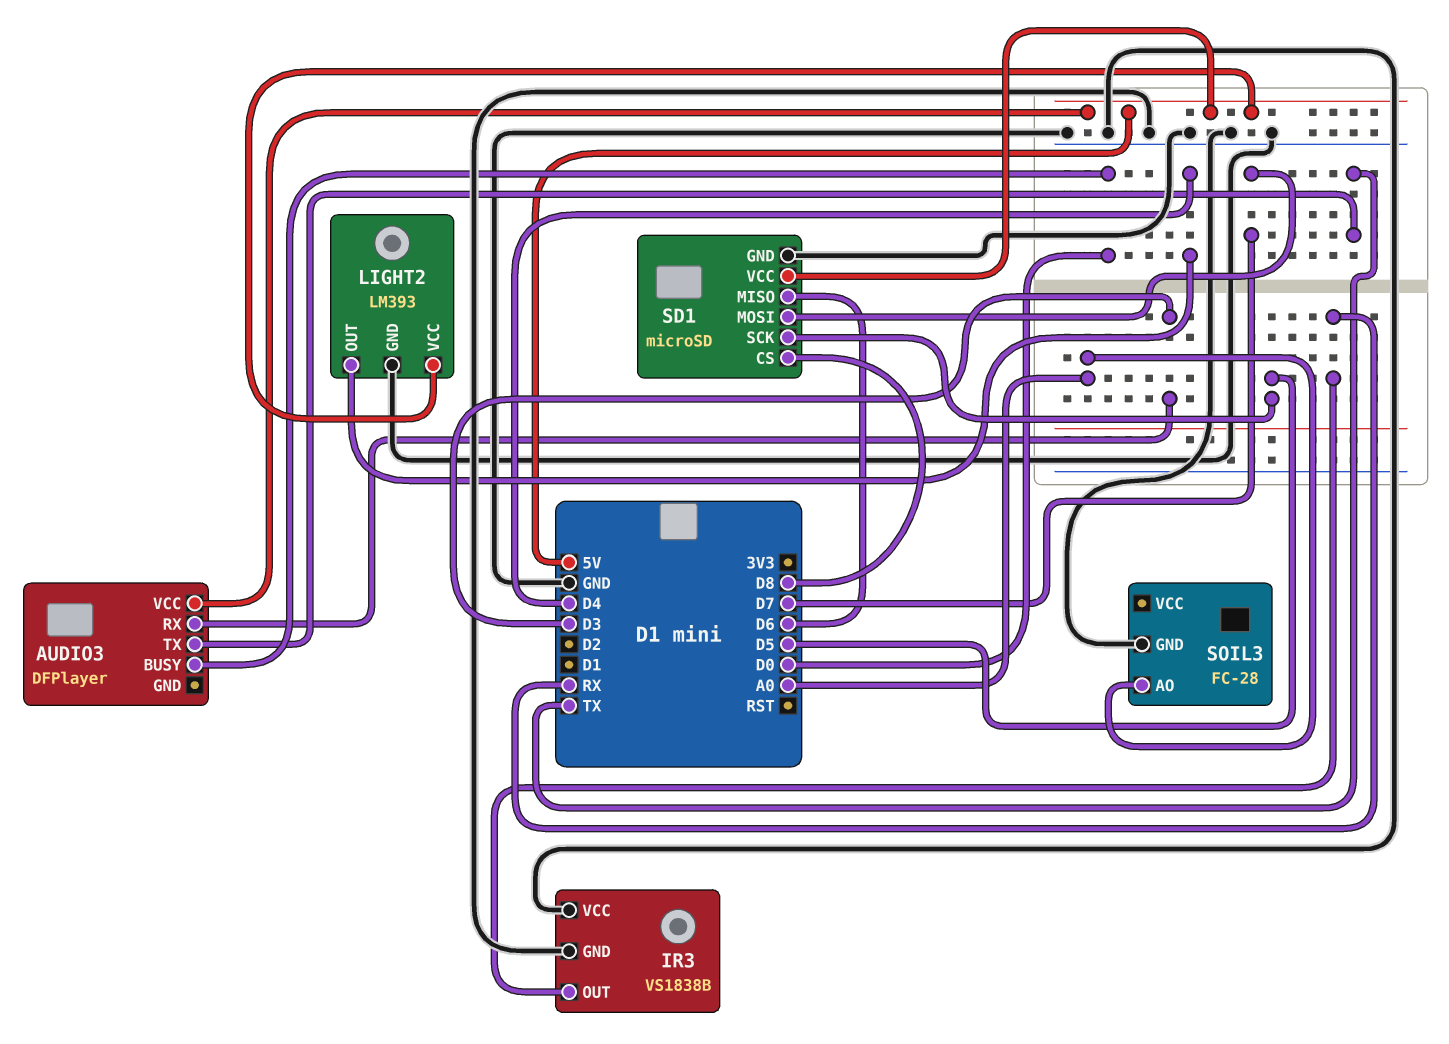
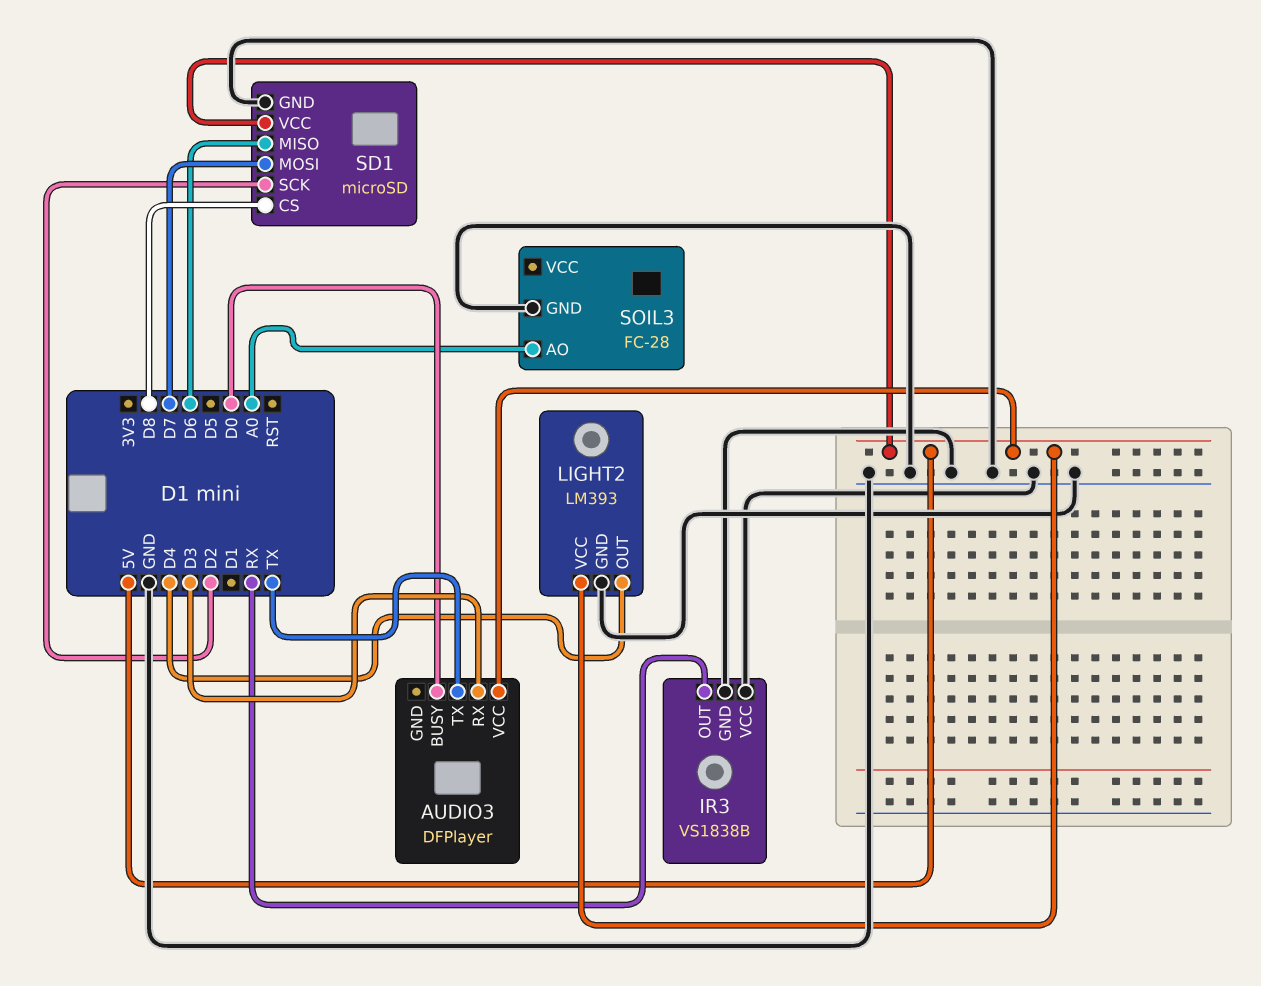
SD1 pin SCK: D5 -> D2

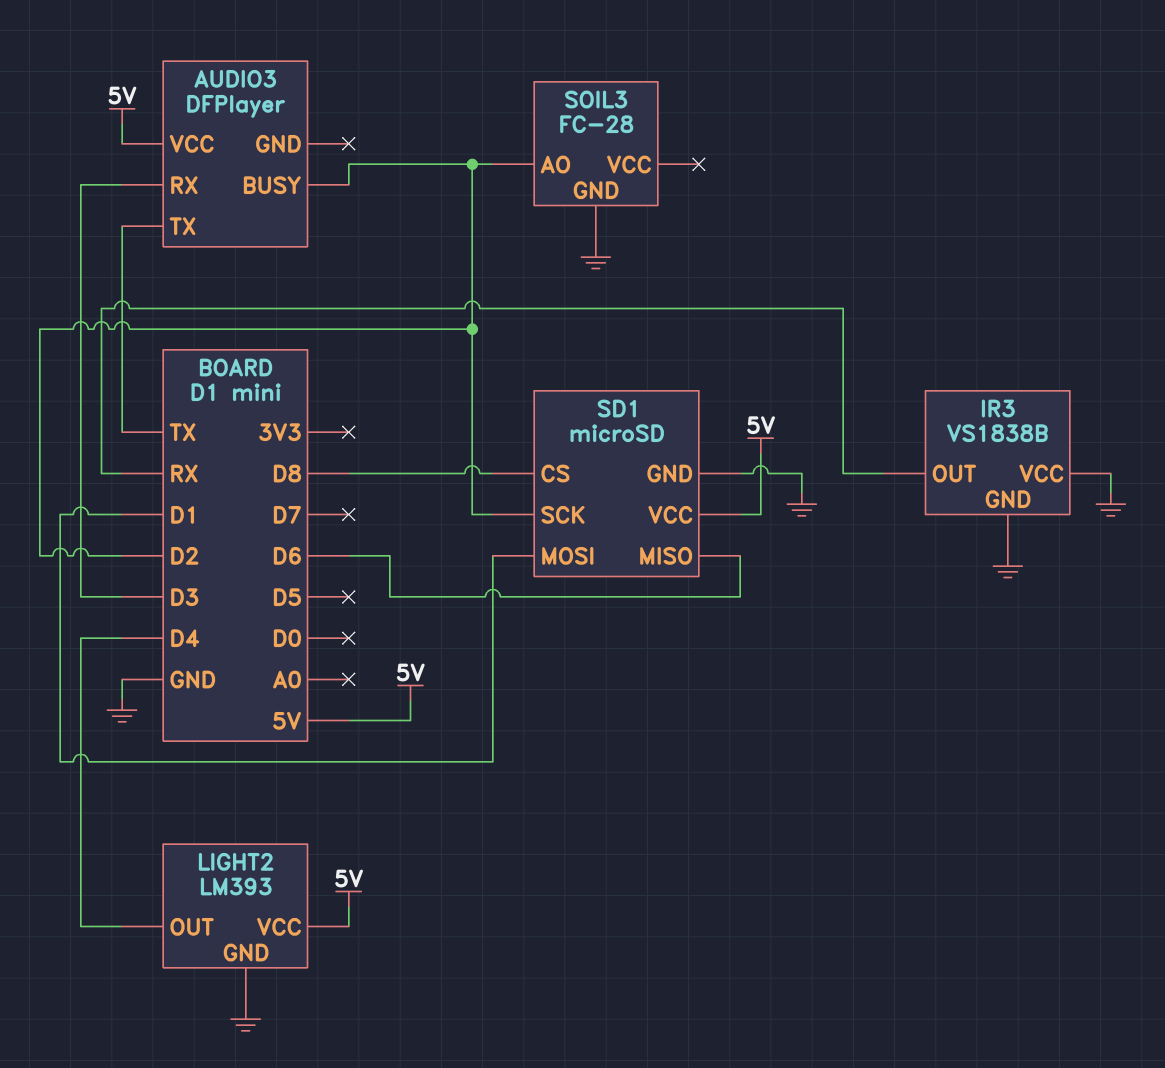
AUDIO3 pin BUSY: D0 -> D2
SD1 pin MOSI: D7 -> D1
SOIL3 pin AO: A0 -> D2

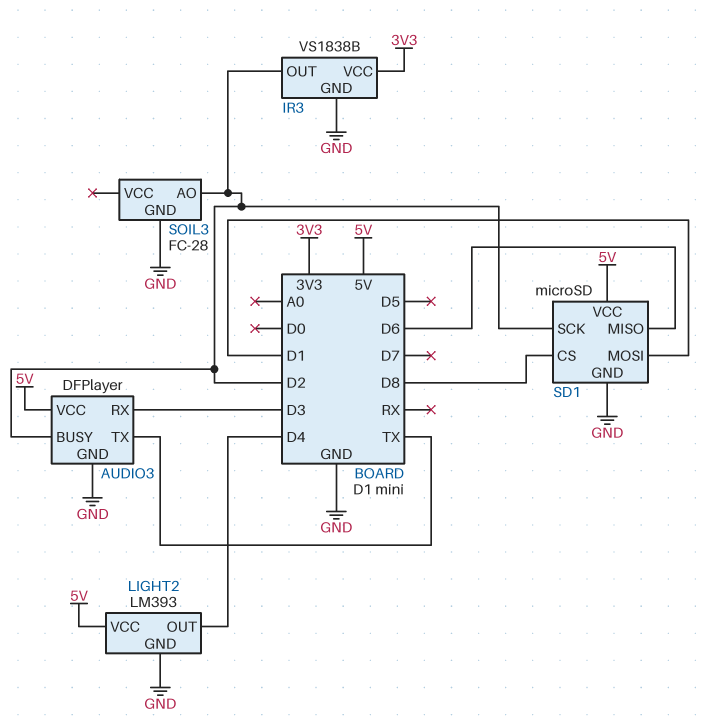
AUDIO3 pin GND: none -> GND
IR3 pin OUT: RX -> D2
IR3 pin VCC: GND -> 3V3

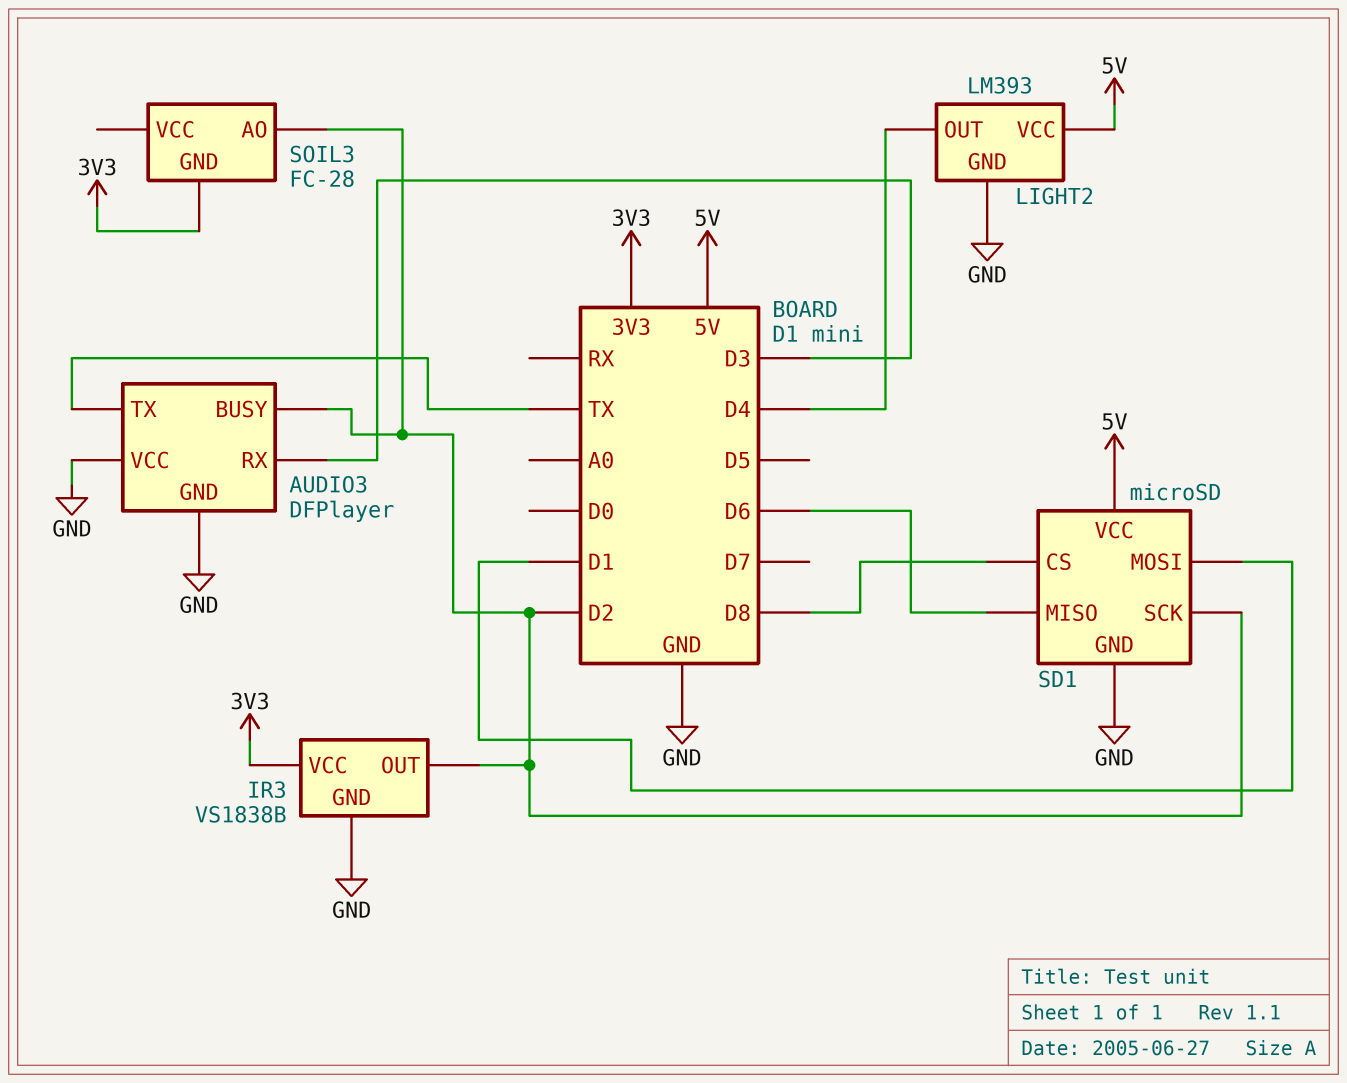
AUDIO3 pin VCC: 5V -> GND
SOIL3 pin GND: GND -> 3V3

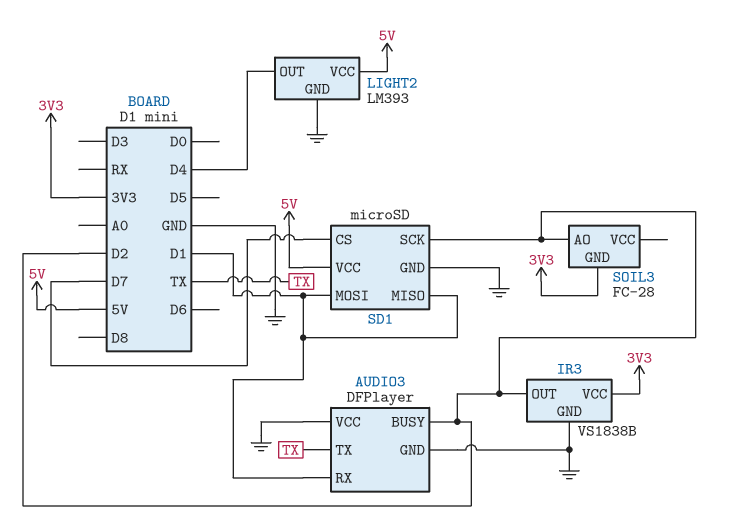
AUDIO3 pin RX: D3 -> D1
SD1 pin CS: D8 -> D7
SD1 pin MISO: D6 -> D1

